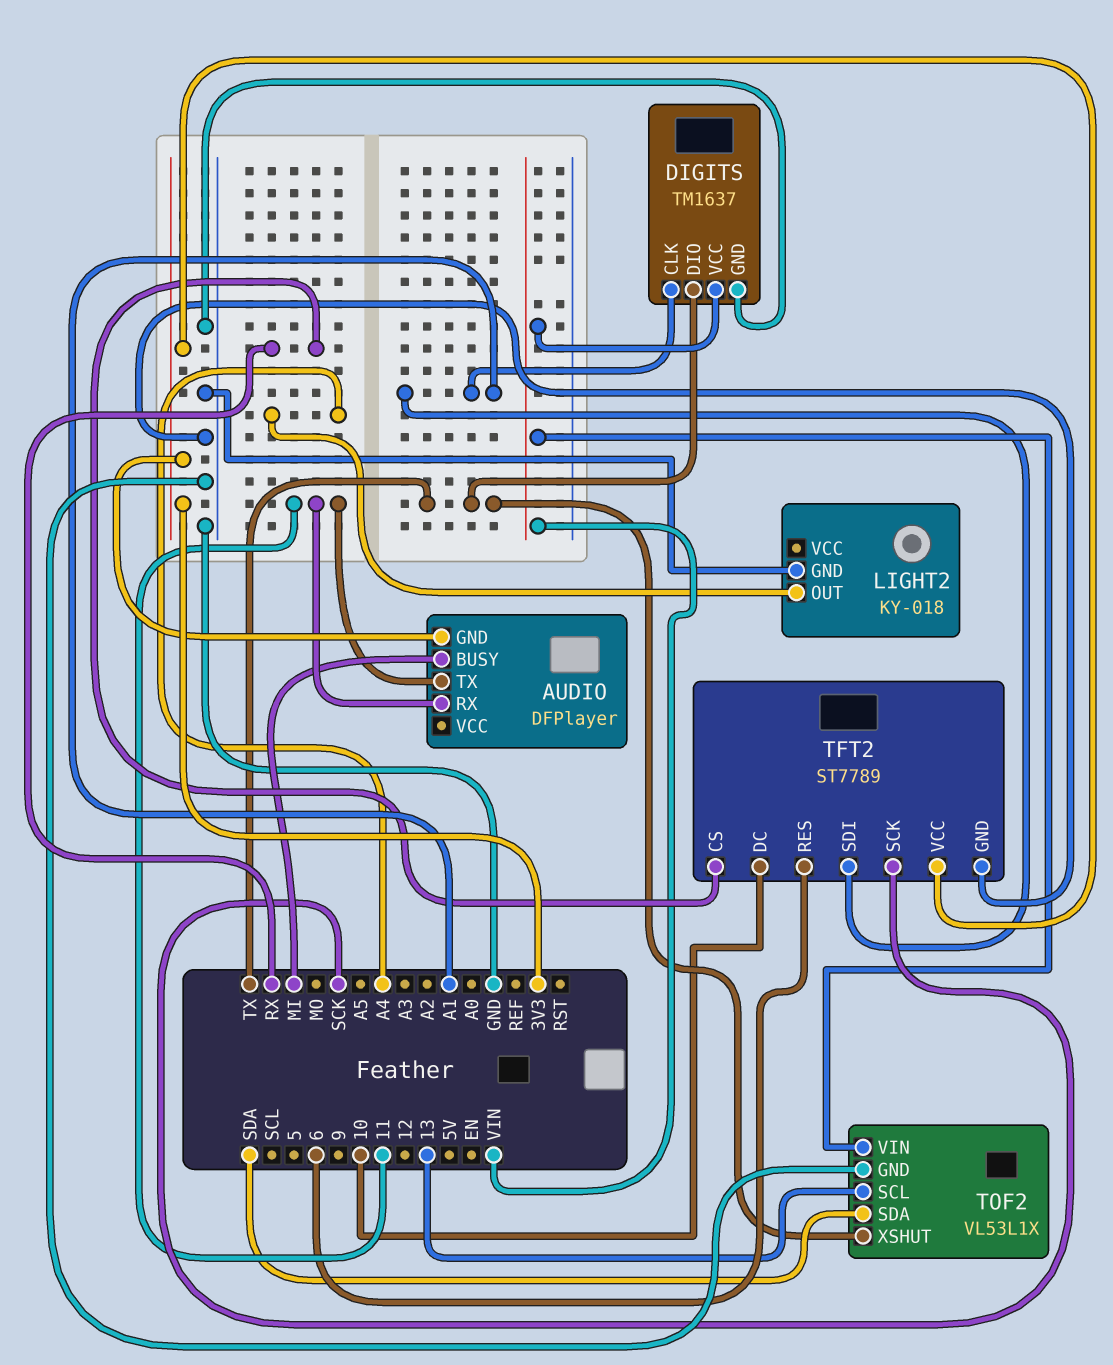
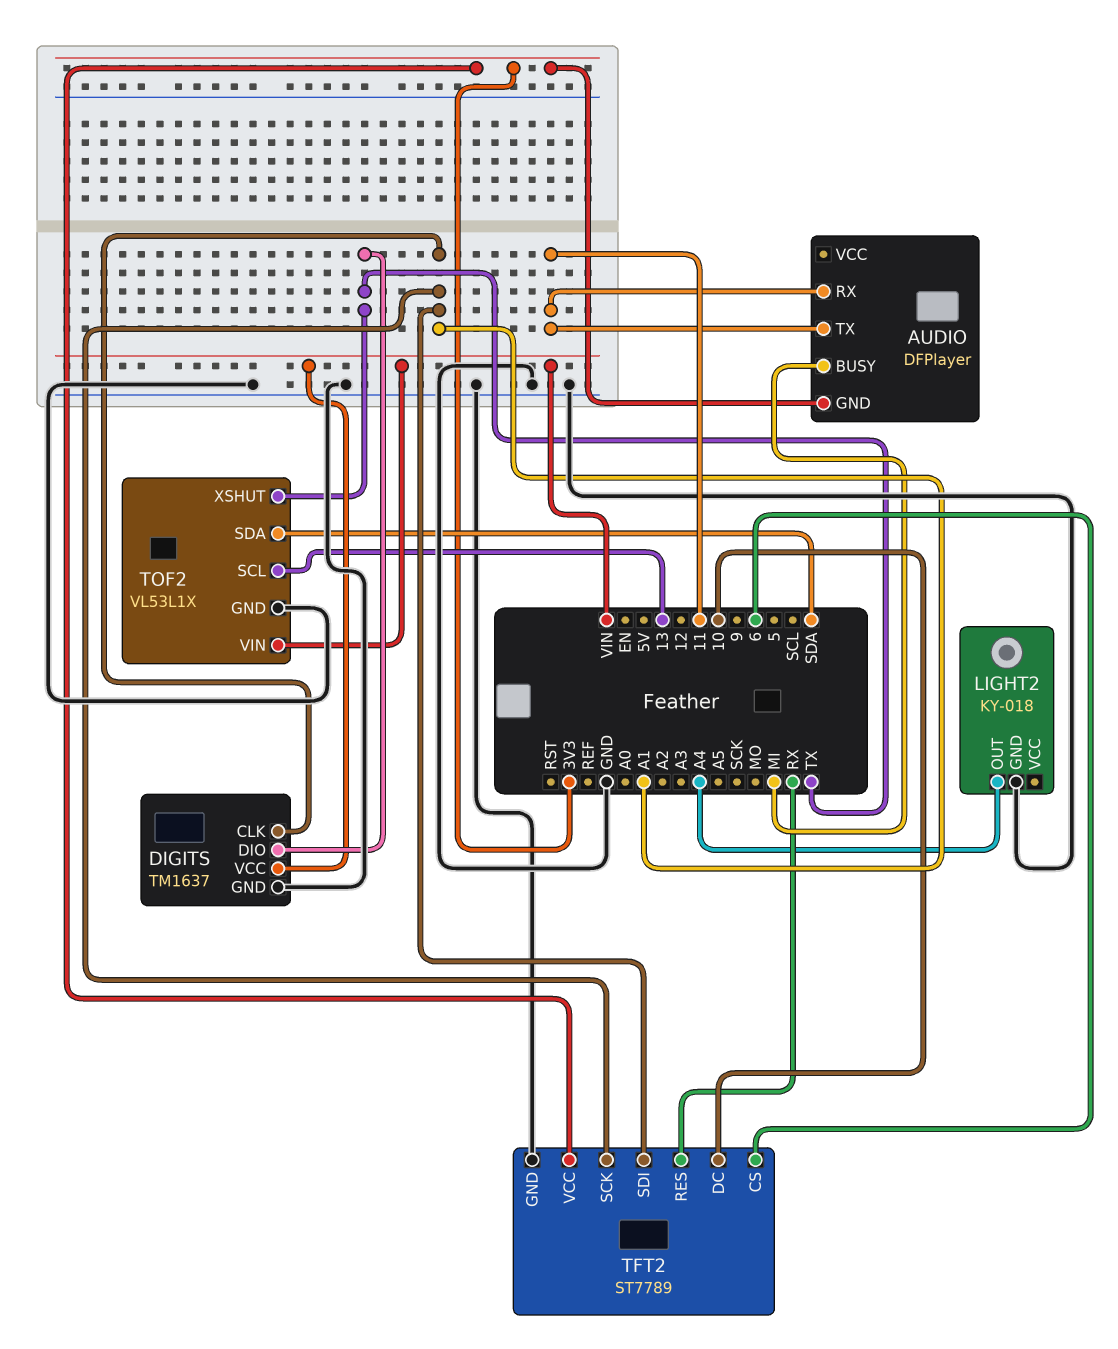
TFT2 pin CS: RX -> 6
TFT2 pin RES: 6 -> RX
TFT2 pin SCK: SCK -> A1

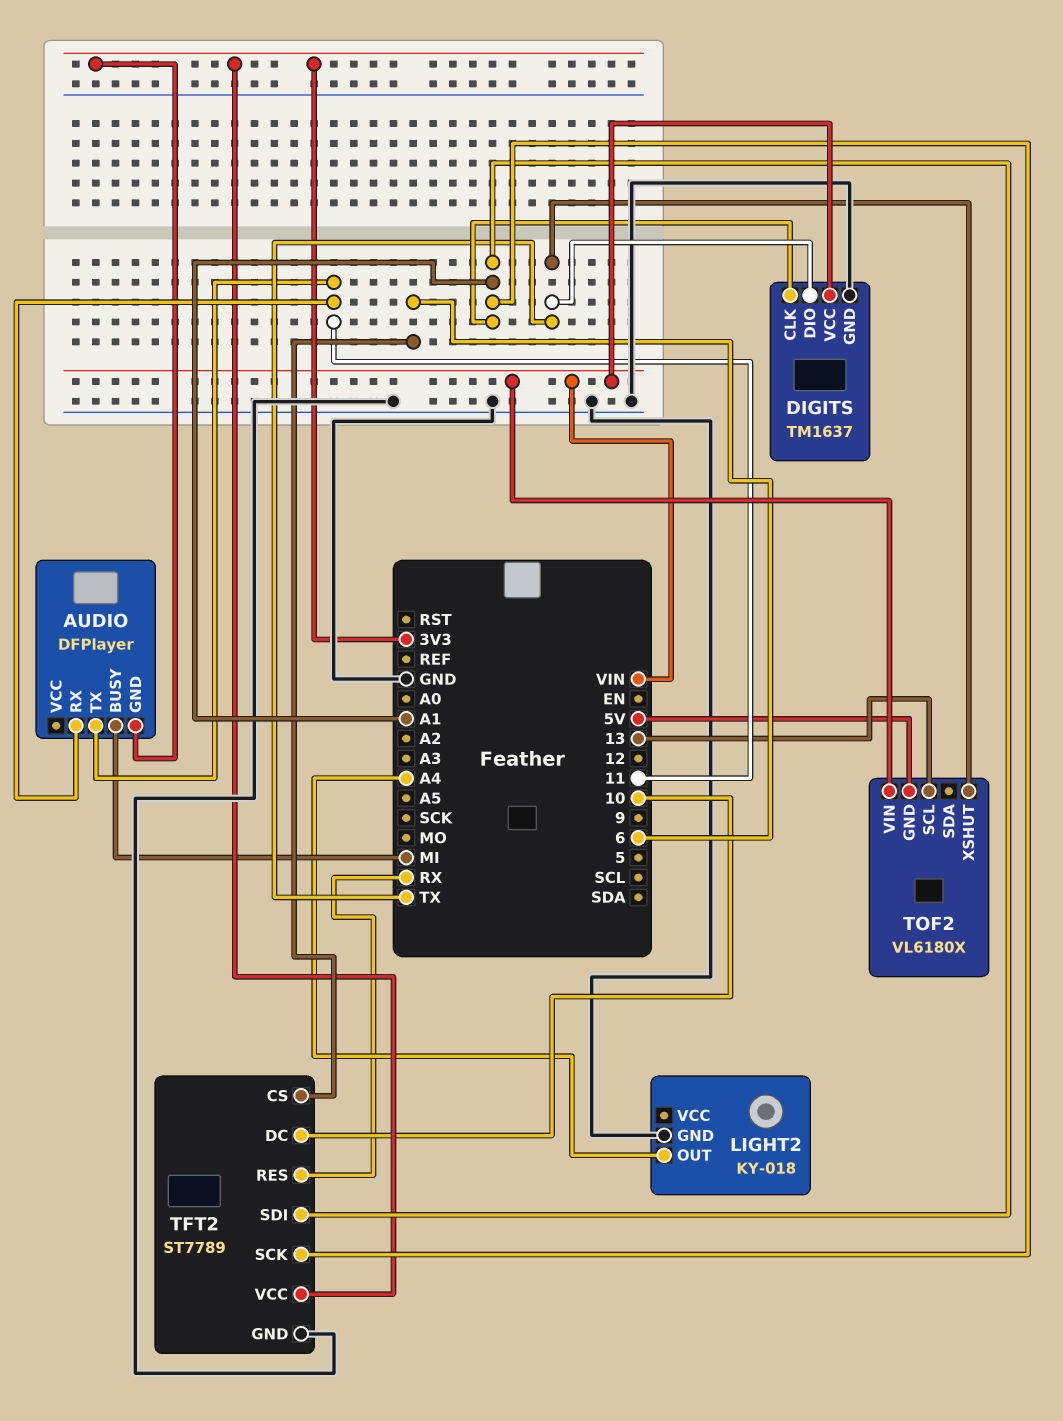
TOF2: VL53L1X -> VL6180X
TOF2 pin GND: GND -> 5V
TOF2 pin SDA: SDA -> none

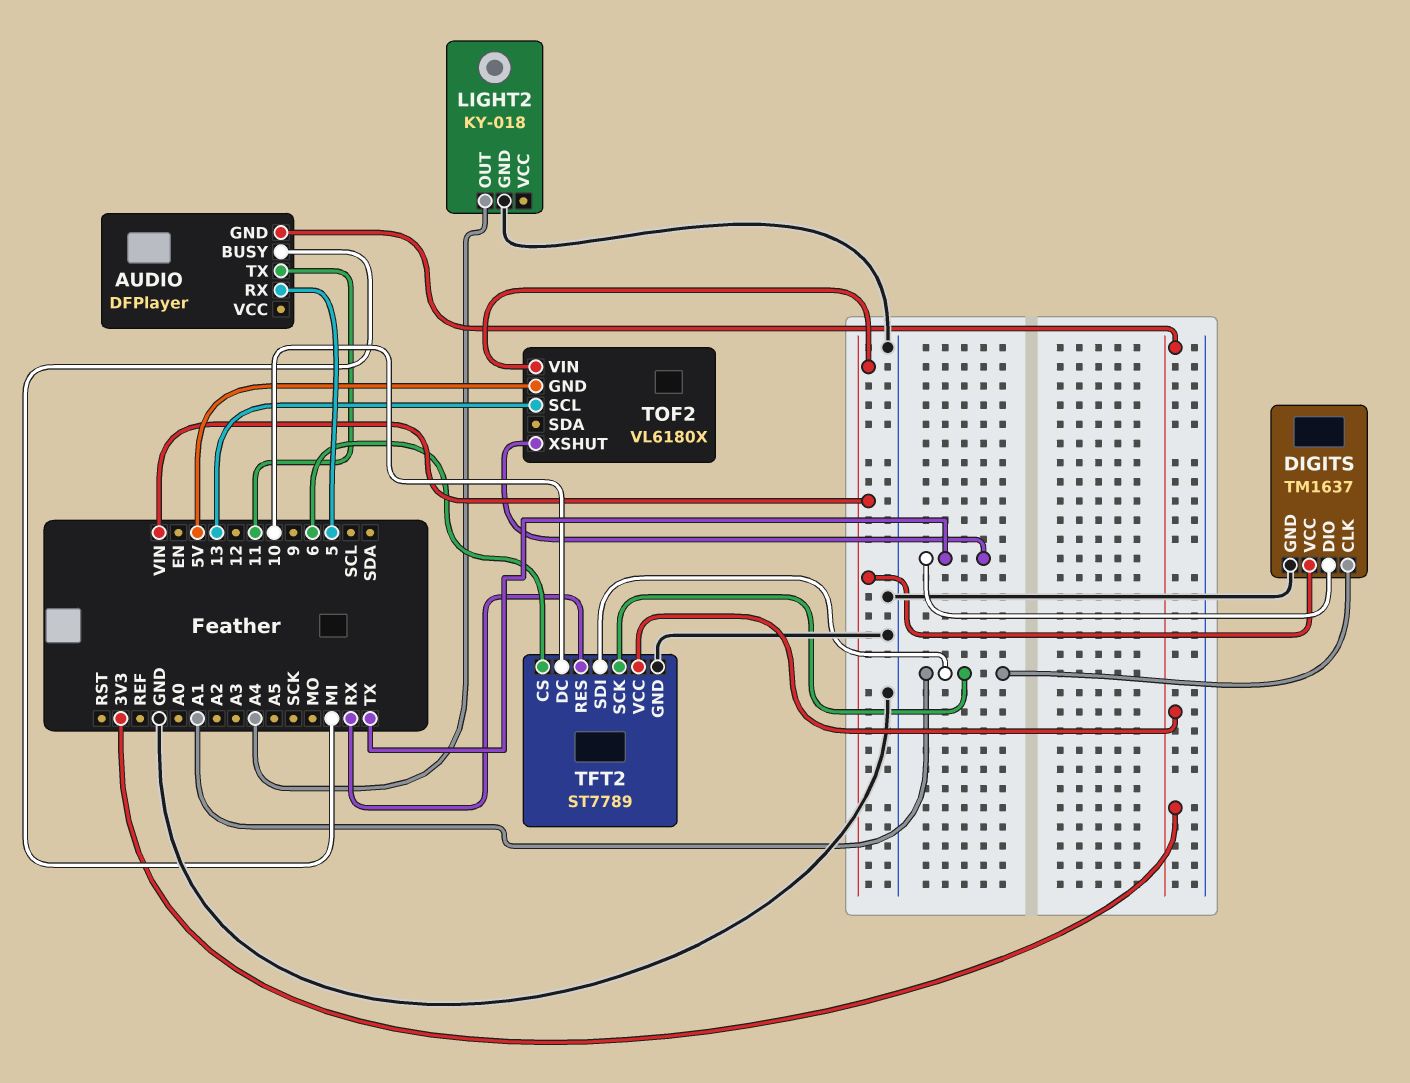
AUDIO pin RX: 11 -> 5

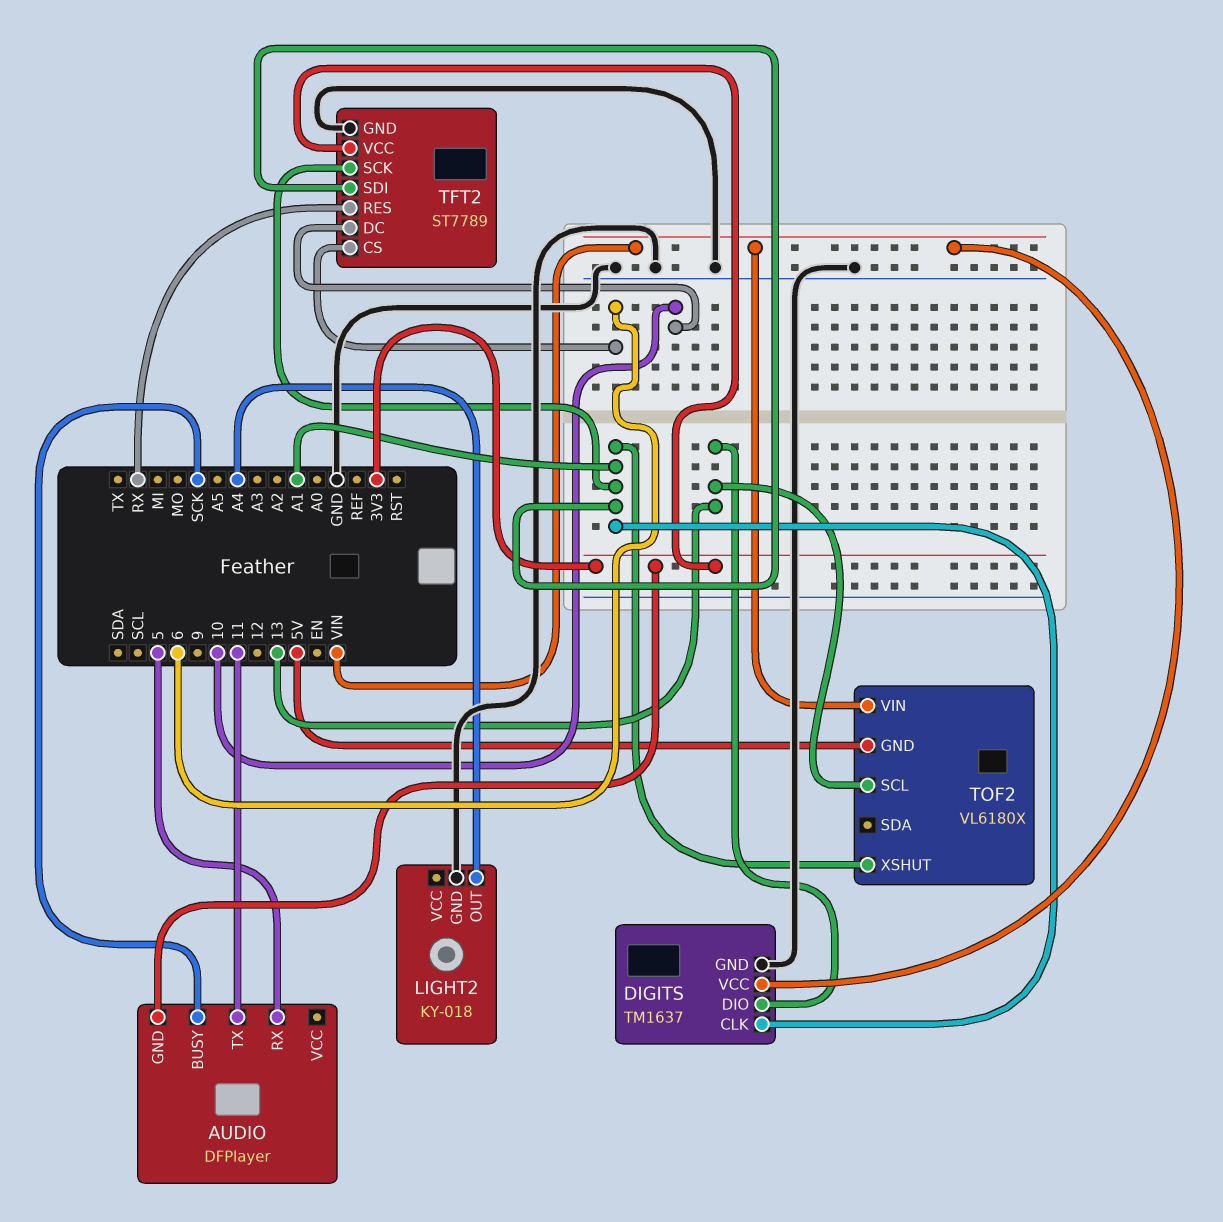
AUDIO pin BUSY: MI -> SCK
DIGITS pin DIO: TX -> 13
TOF2 pin XSHUT: TX -> A1

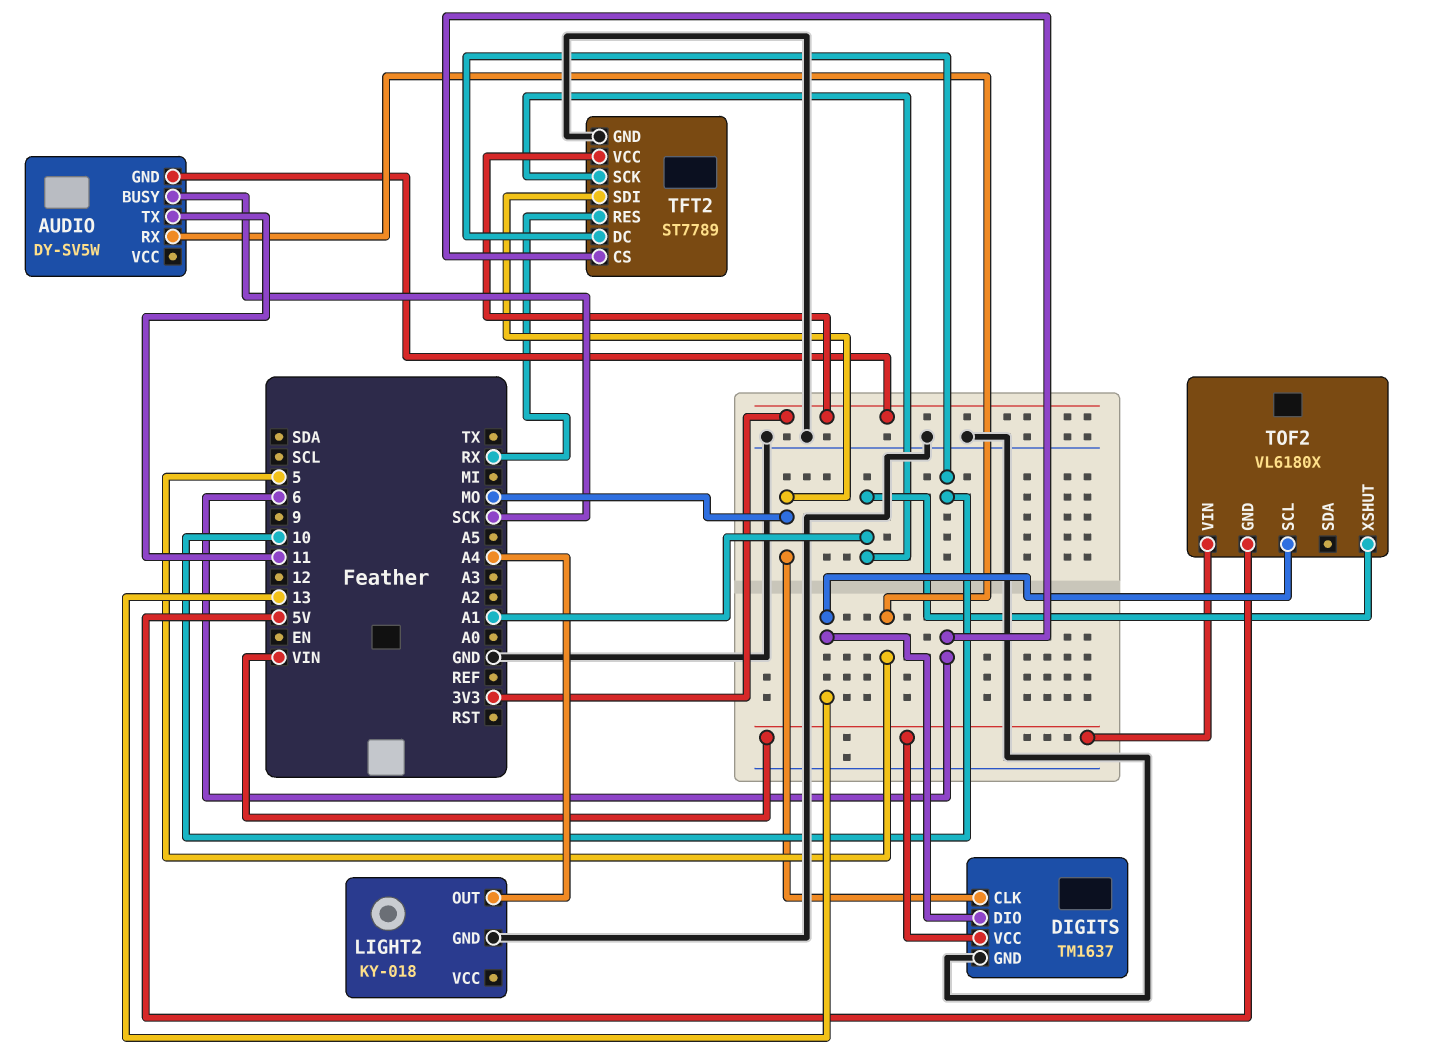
AUDIO: DFPlayer -> DY-SV5W
DIGITS pin CLK: A1 -> MO
TFT2 pin SDI: A1 -> MO

